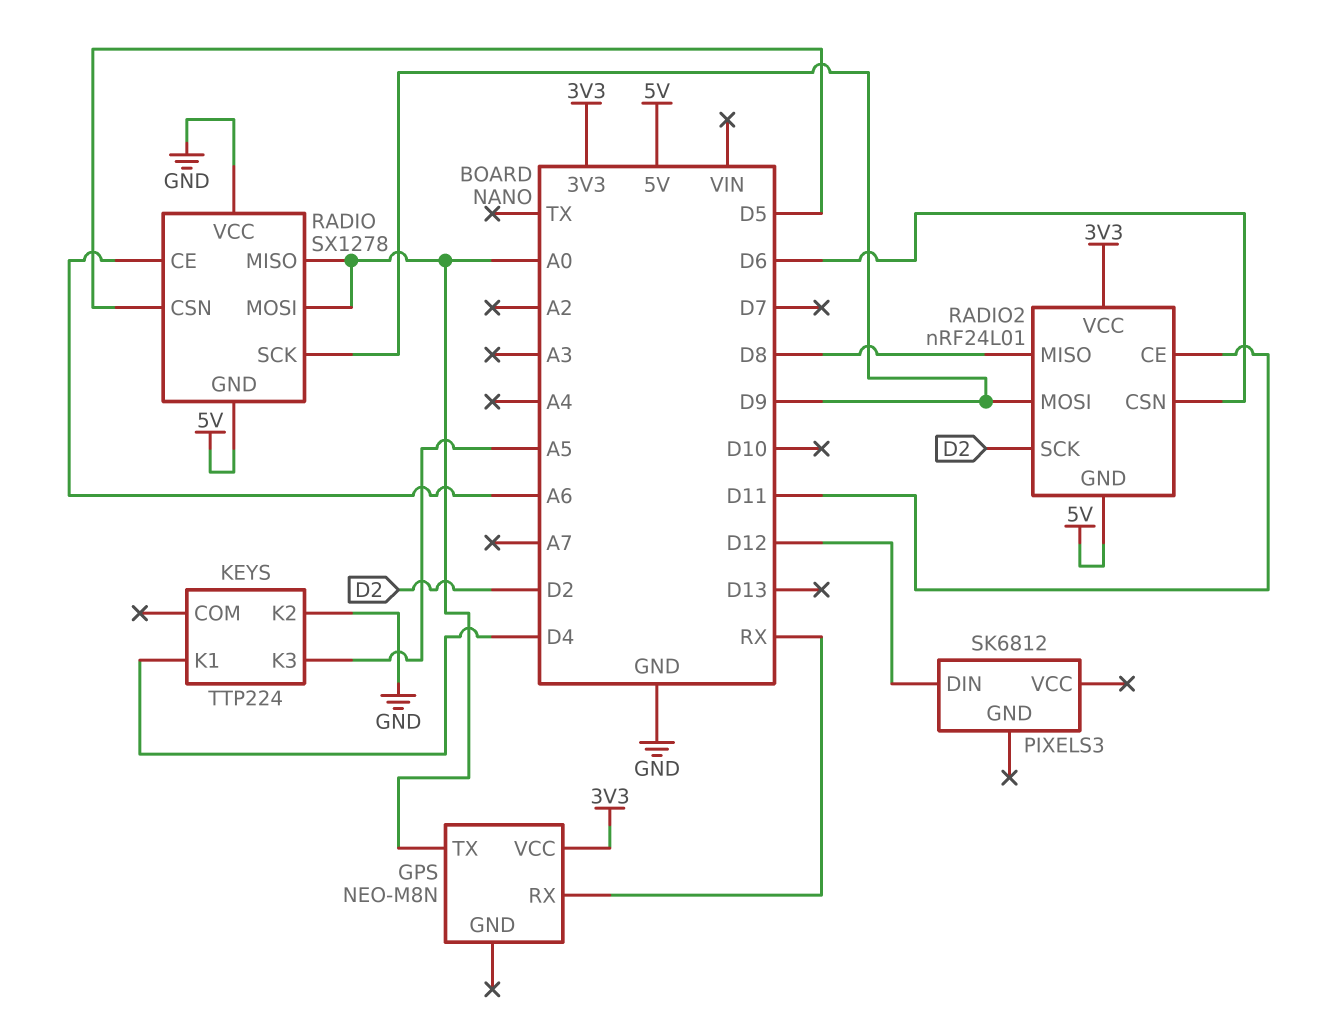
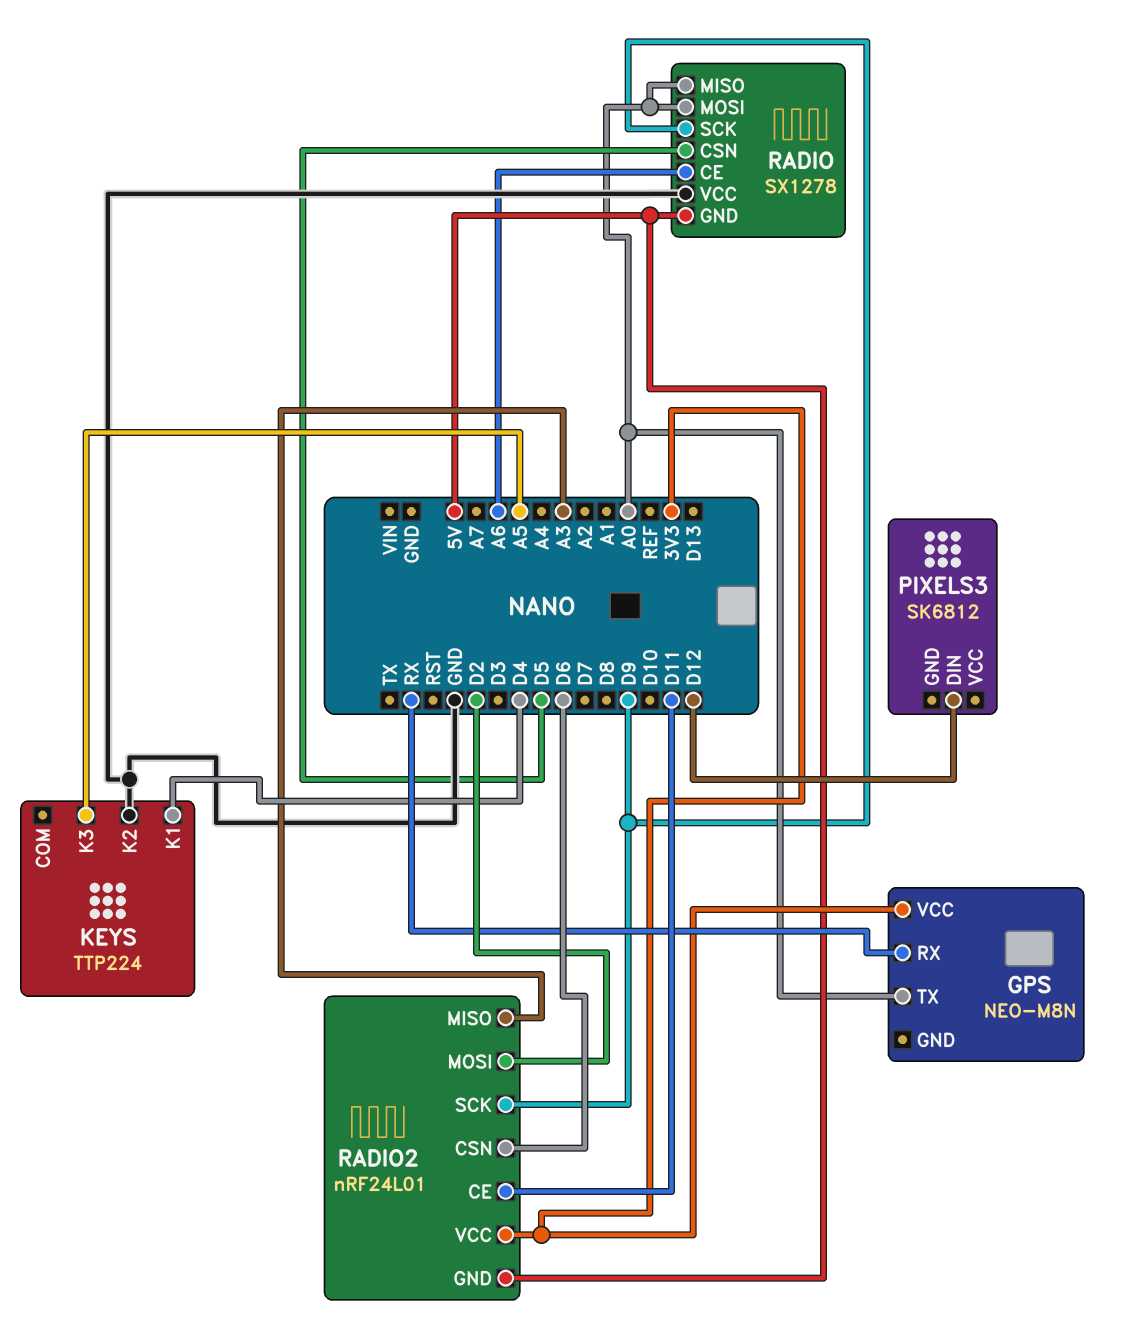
RADIO2 pin MISO: D8 -> A3
RADIO2 pin MOSI: D9 -> D2
RADIO2 pin SCK: D2 -> D9

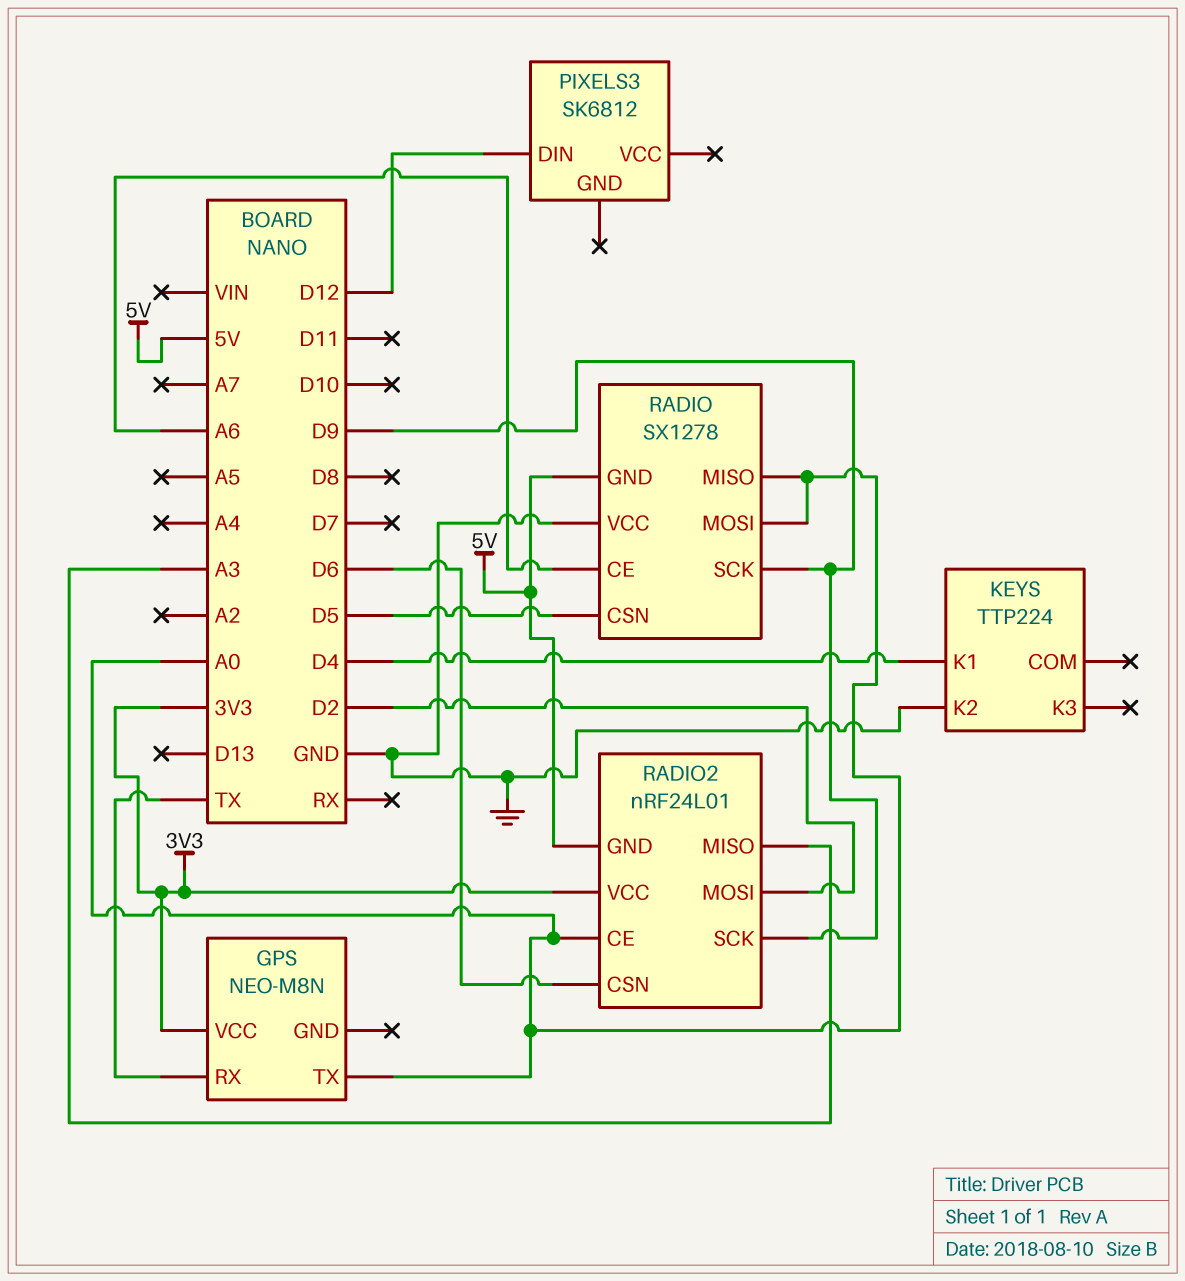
GPS pin RX: RX -> TX
KEYS pin K3: A5 -> none
RADIO2 pin CE: D11 -> A0

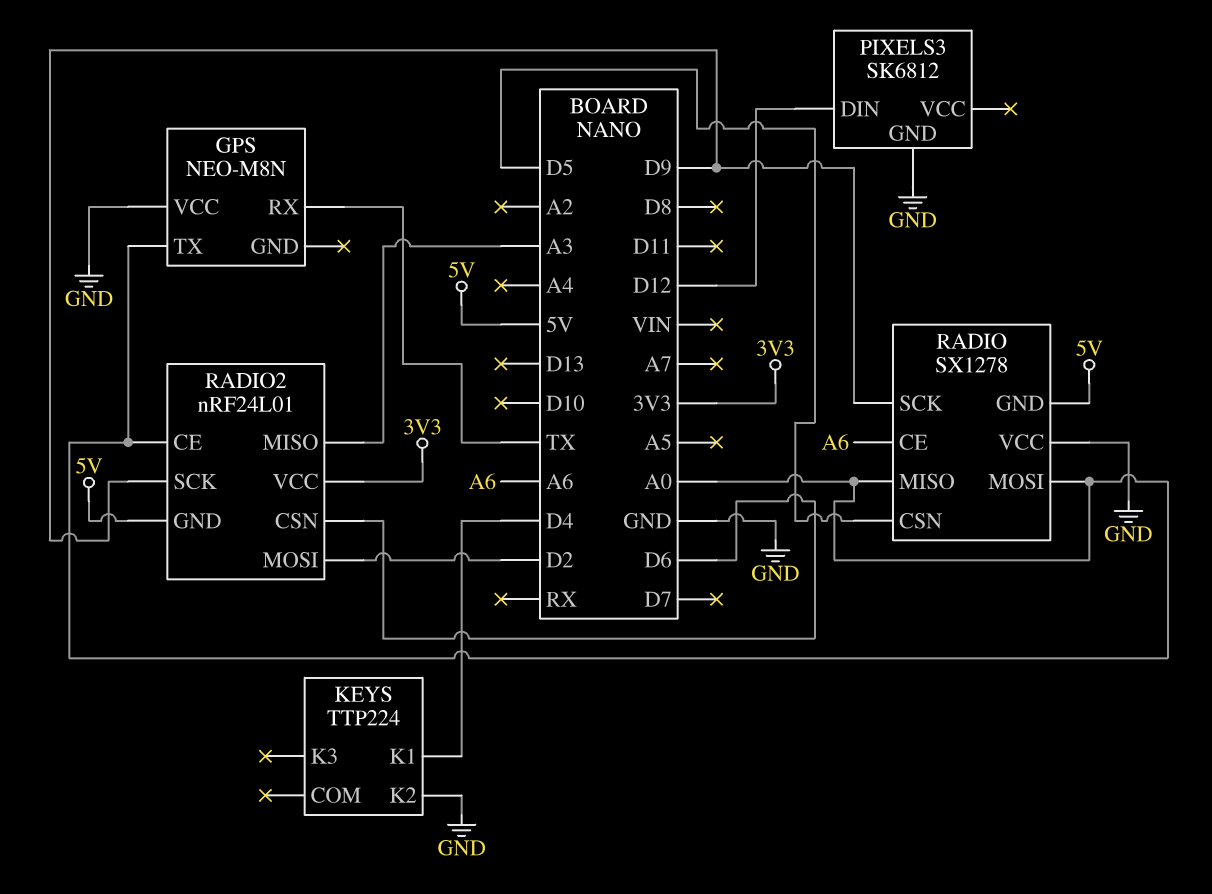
GPS pin VCC: 3V3 -> GND
PIXELS3 pin GND: none -> GND

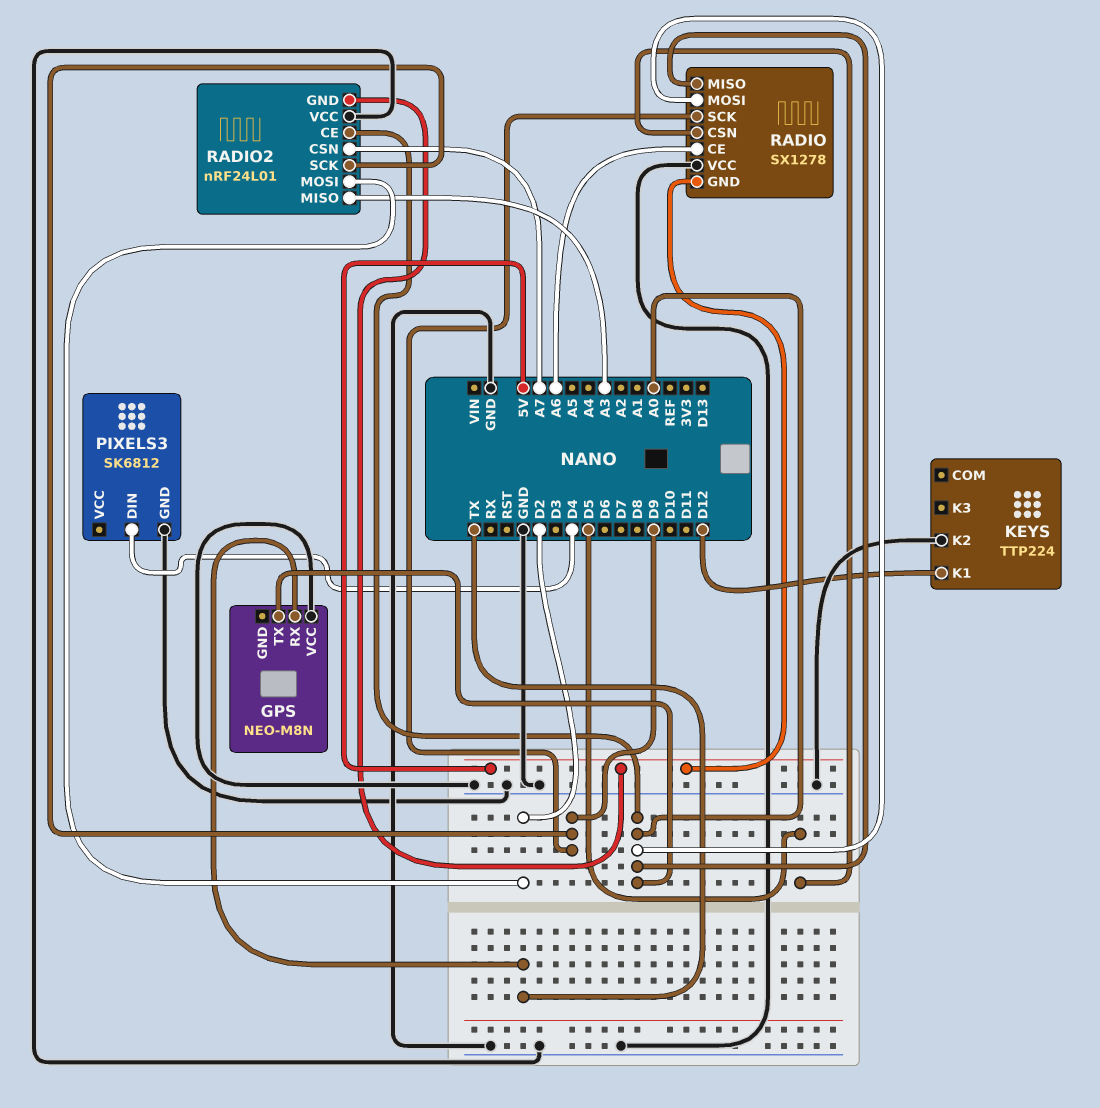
KEYS pin K1: D4 -> D12
PIXELS3 pin DIN: D12 -> D4
RADIO2 pin CSN: D6 -> A7
RADIO2 pin VCC: 3V3 -> GND

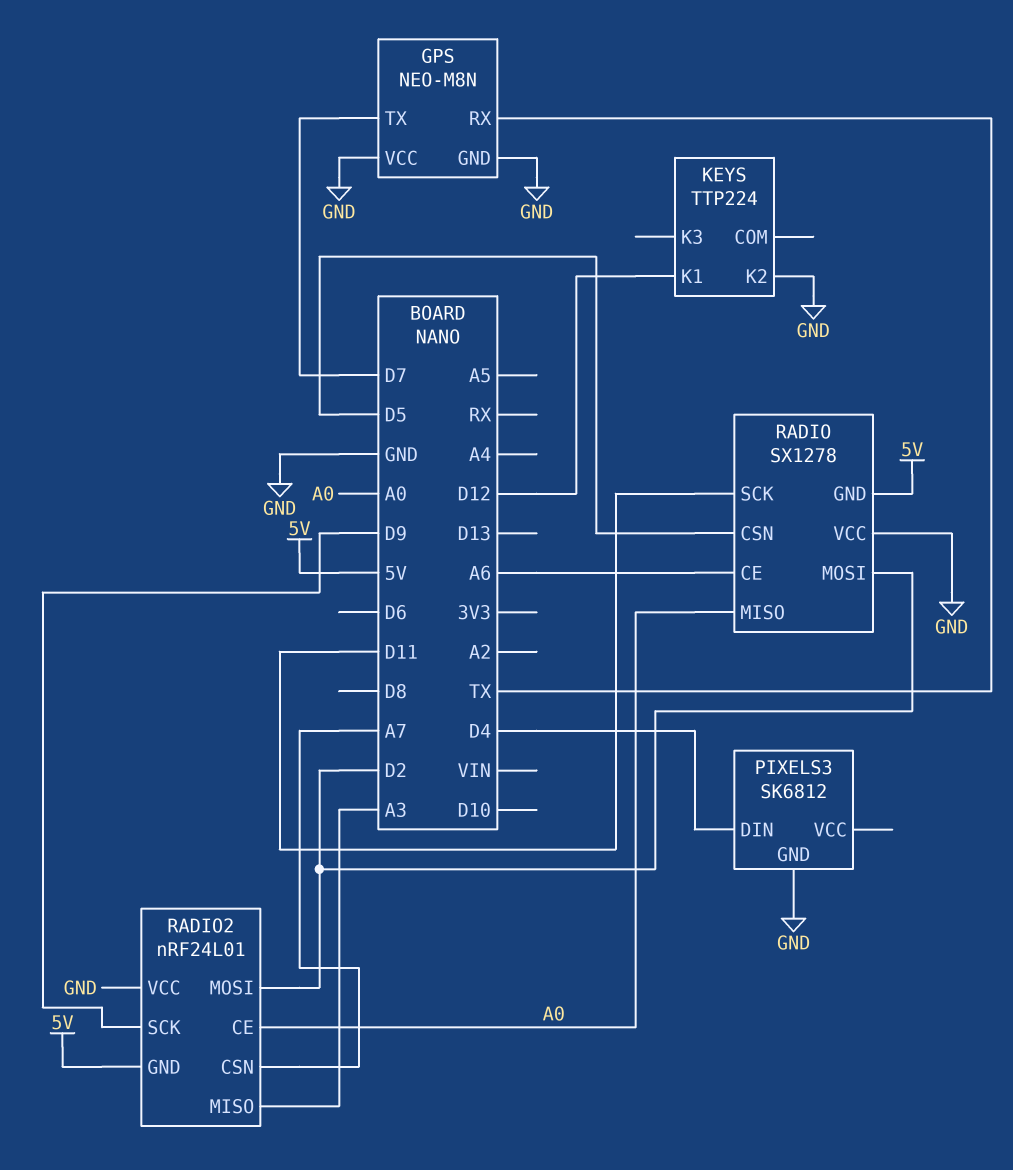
GPS pin GND: none -> GND
GPS pin TX: A0 -> D7
RADIO pin MOSI: A0 -> D2
RADIO pin SCK: D9 -> D11

